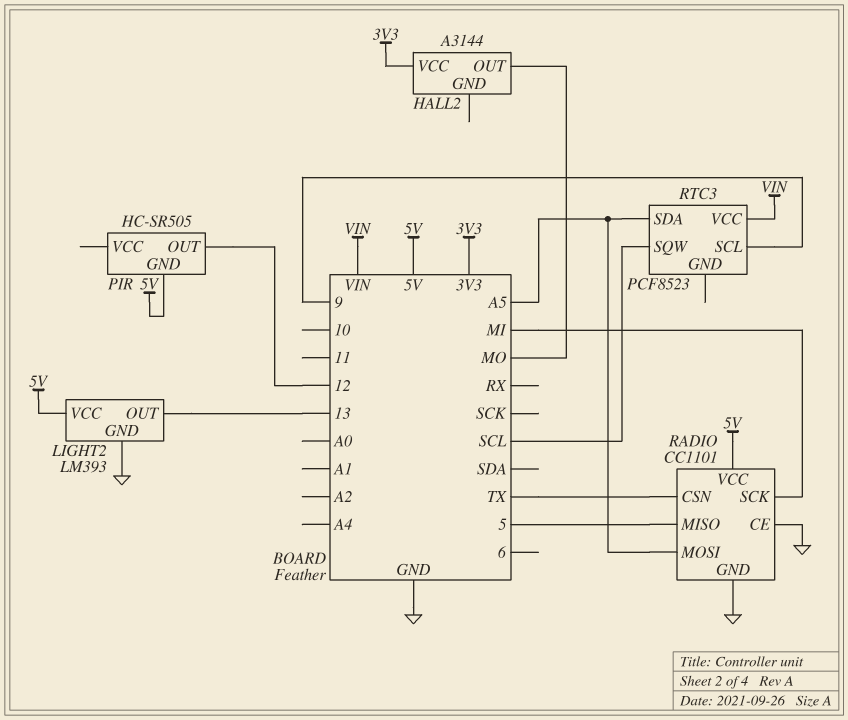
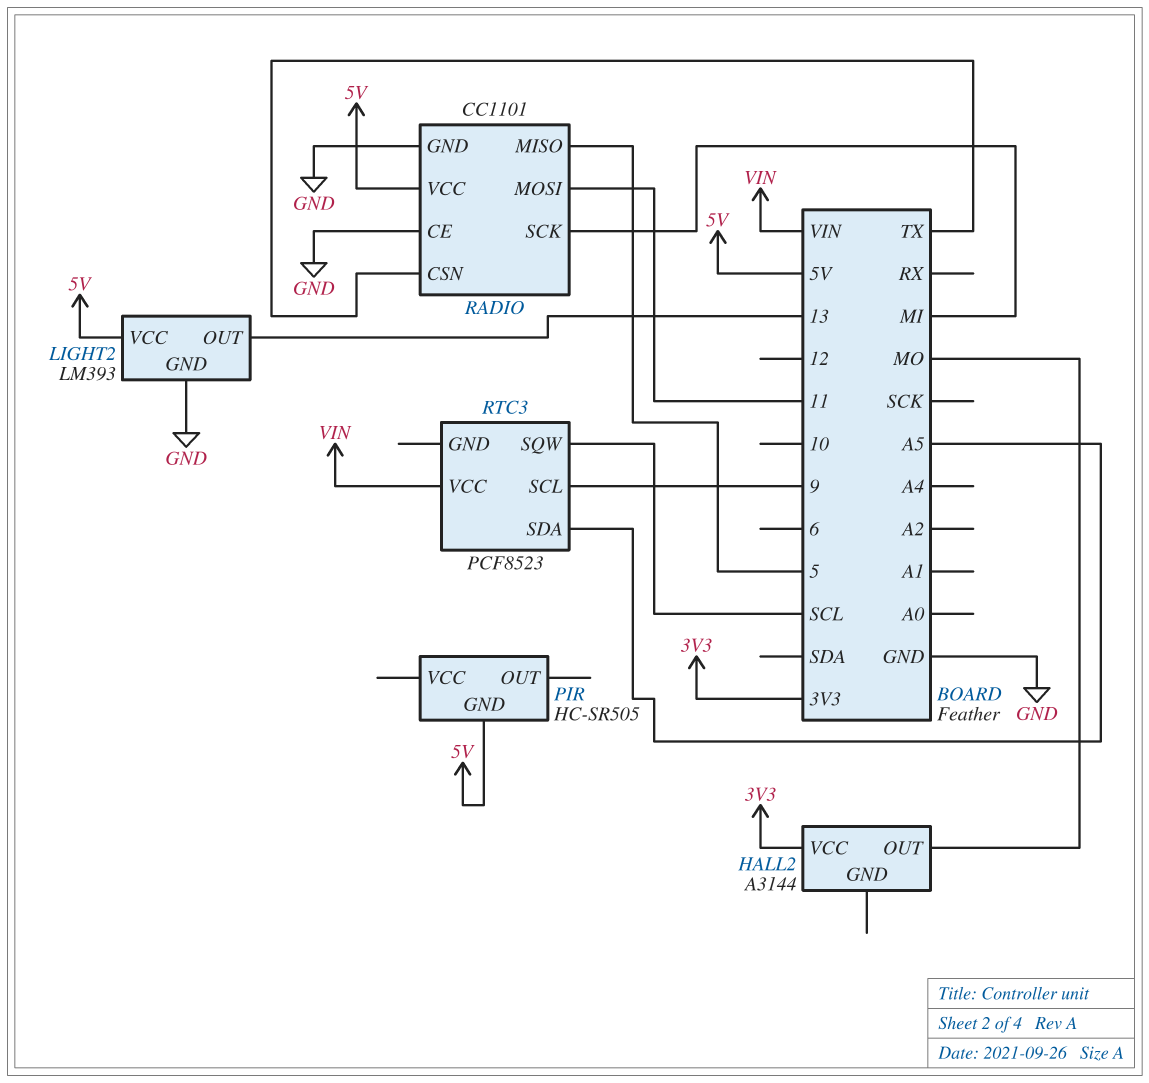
PIR pin OUT: 12 -> none
RADIO pin MOSI: A5 -> 11

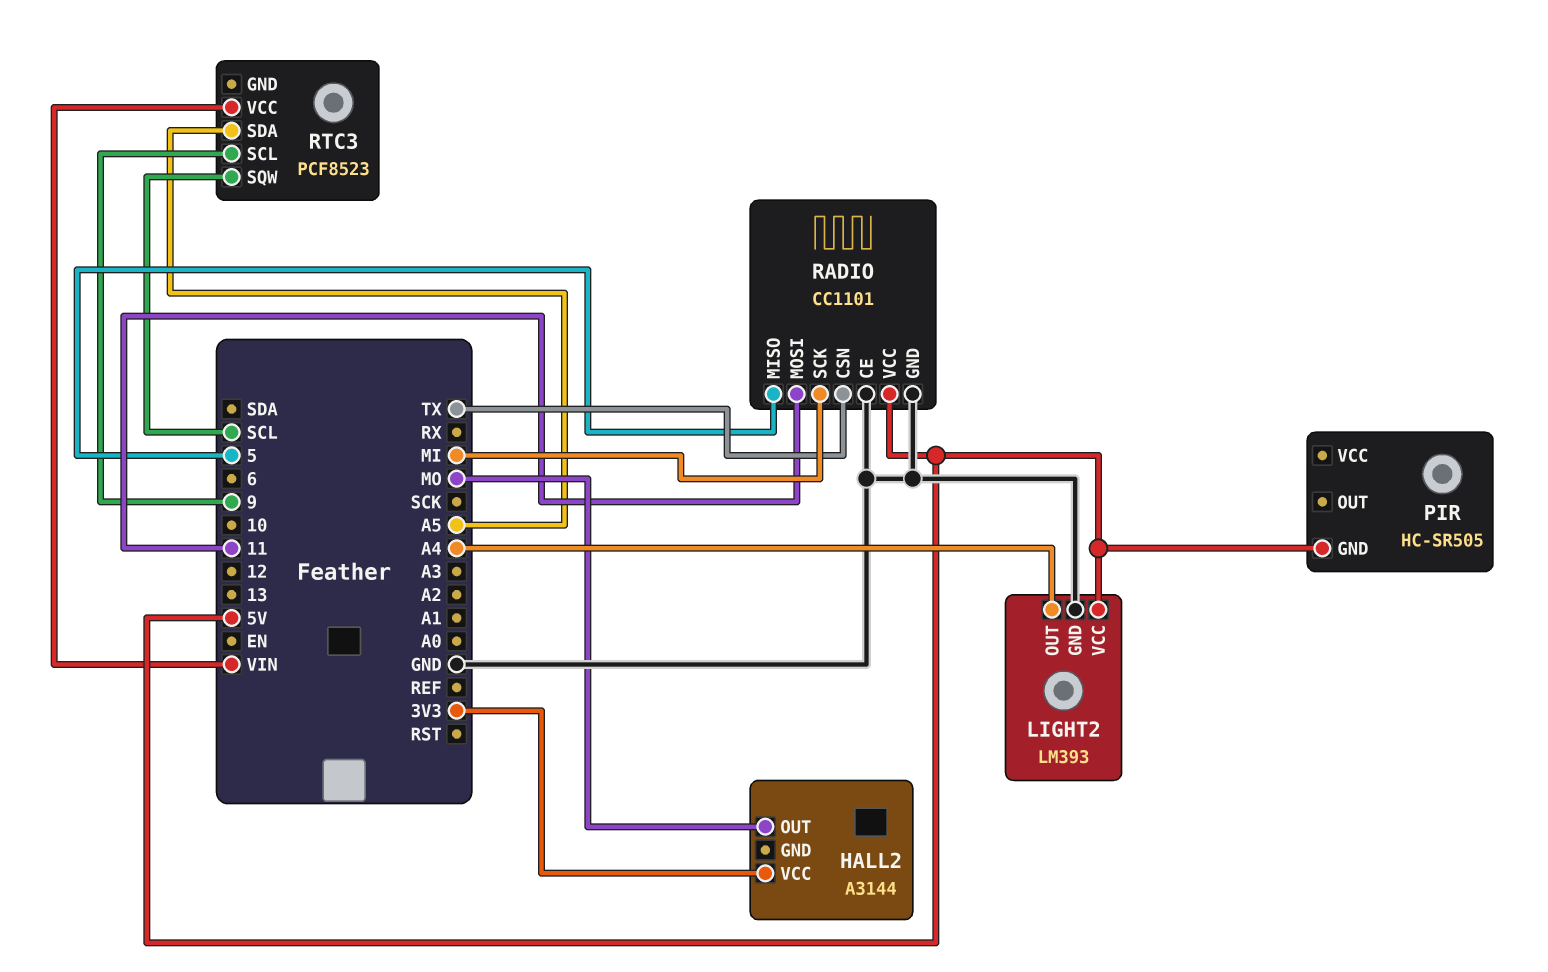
LIGHT2 pin OUT: 13 -> A4

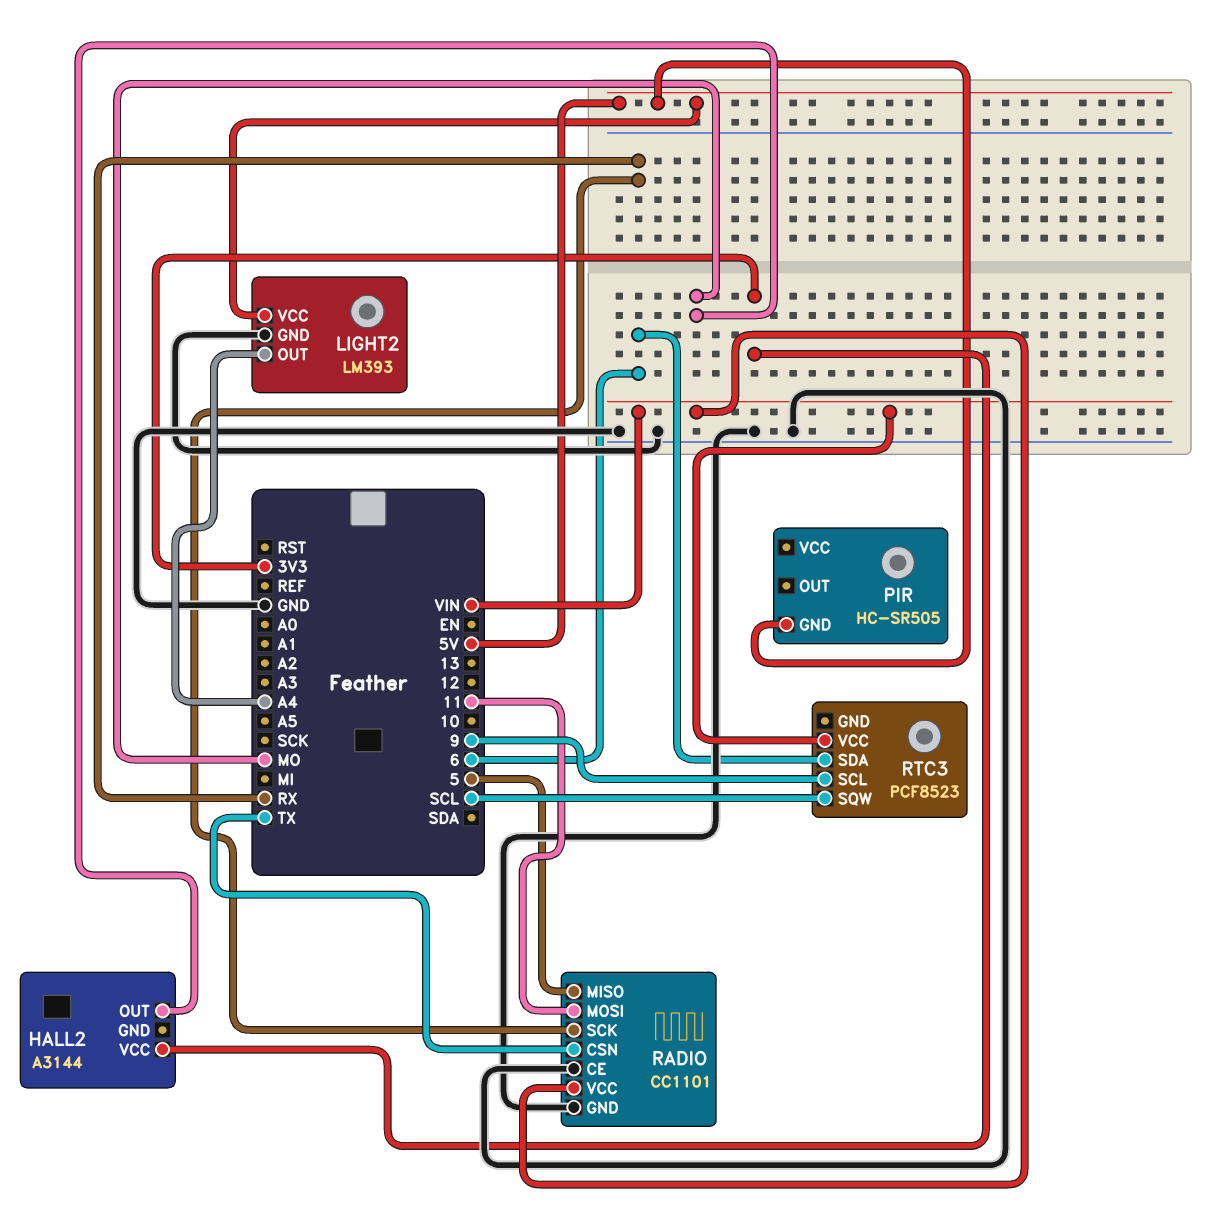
RADIO pin SCK: MI -> RX
RADIO pin VCC: 5V -> VIN
RTC3 pin SDA: A5 -> 6

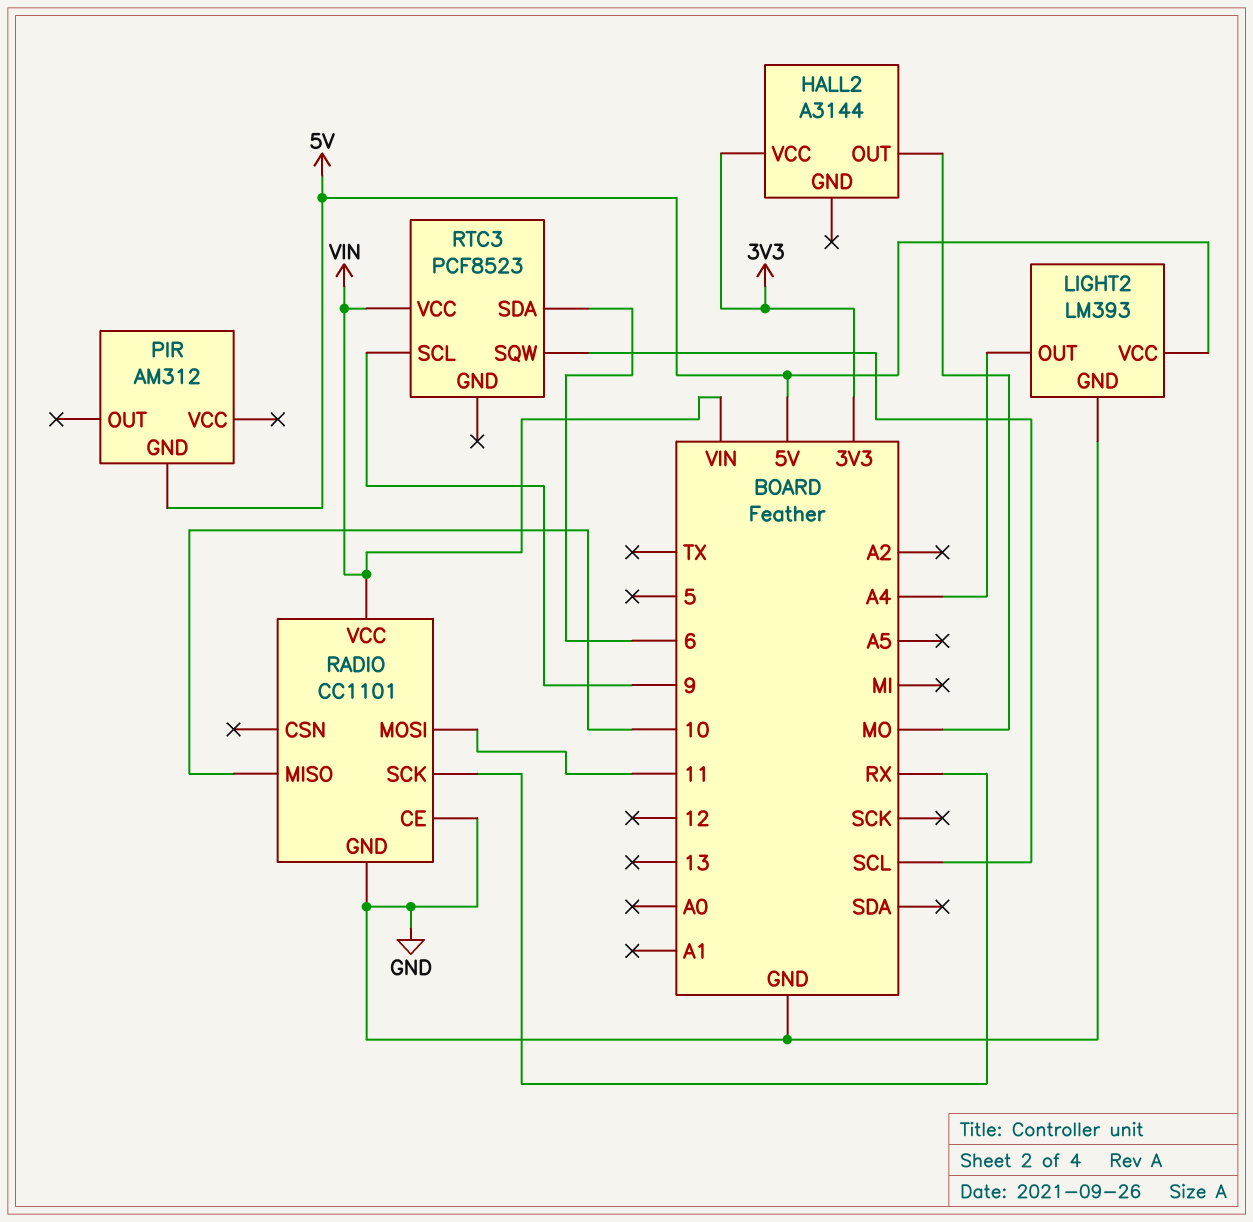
PIR: HC-SR505 -> AM312
RADIO pin CSN: TX -> none
RADIO pin MISO: 5 -> 10

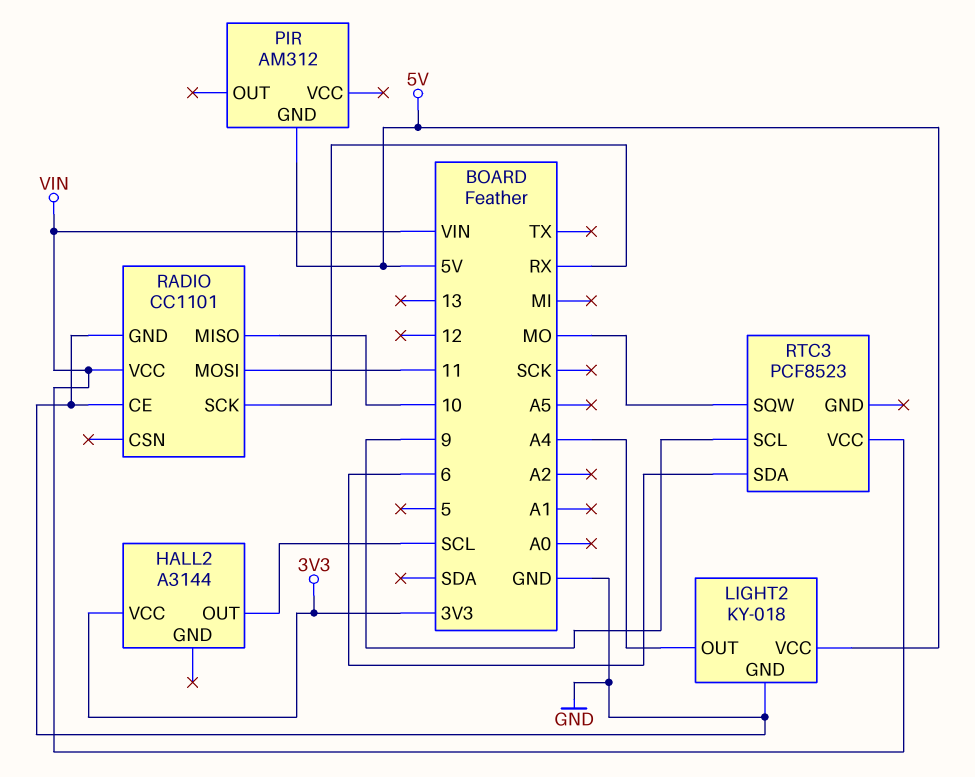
HALL2 pin OUT: MO -> SCL
LIGHT2: LM393 -> KY-018
RTC3 pin SQW: SCL -> MO

